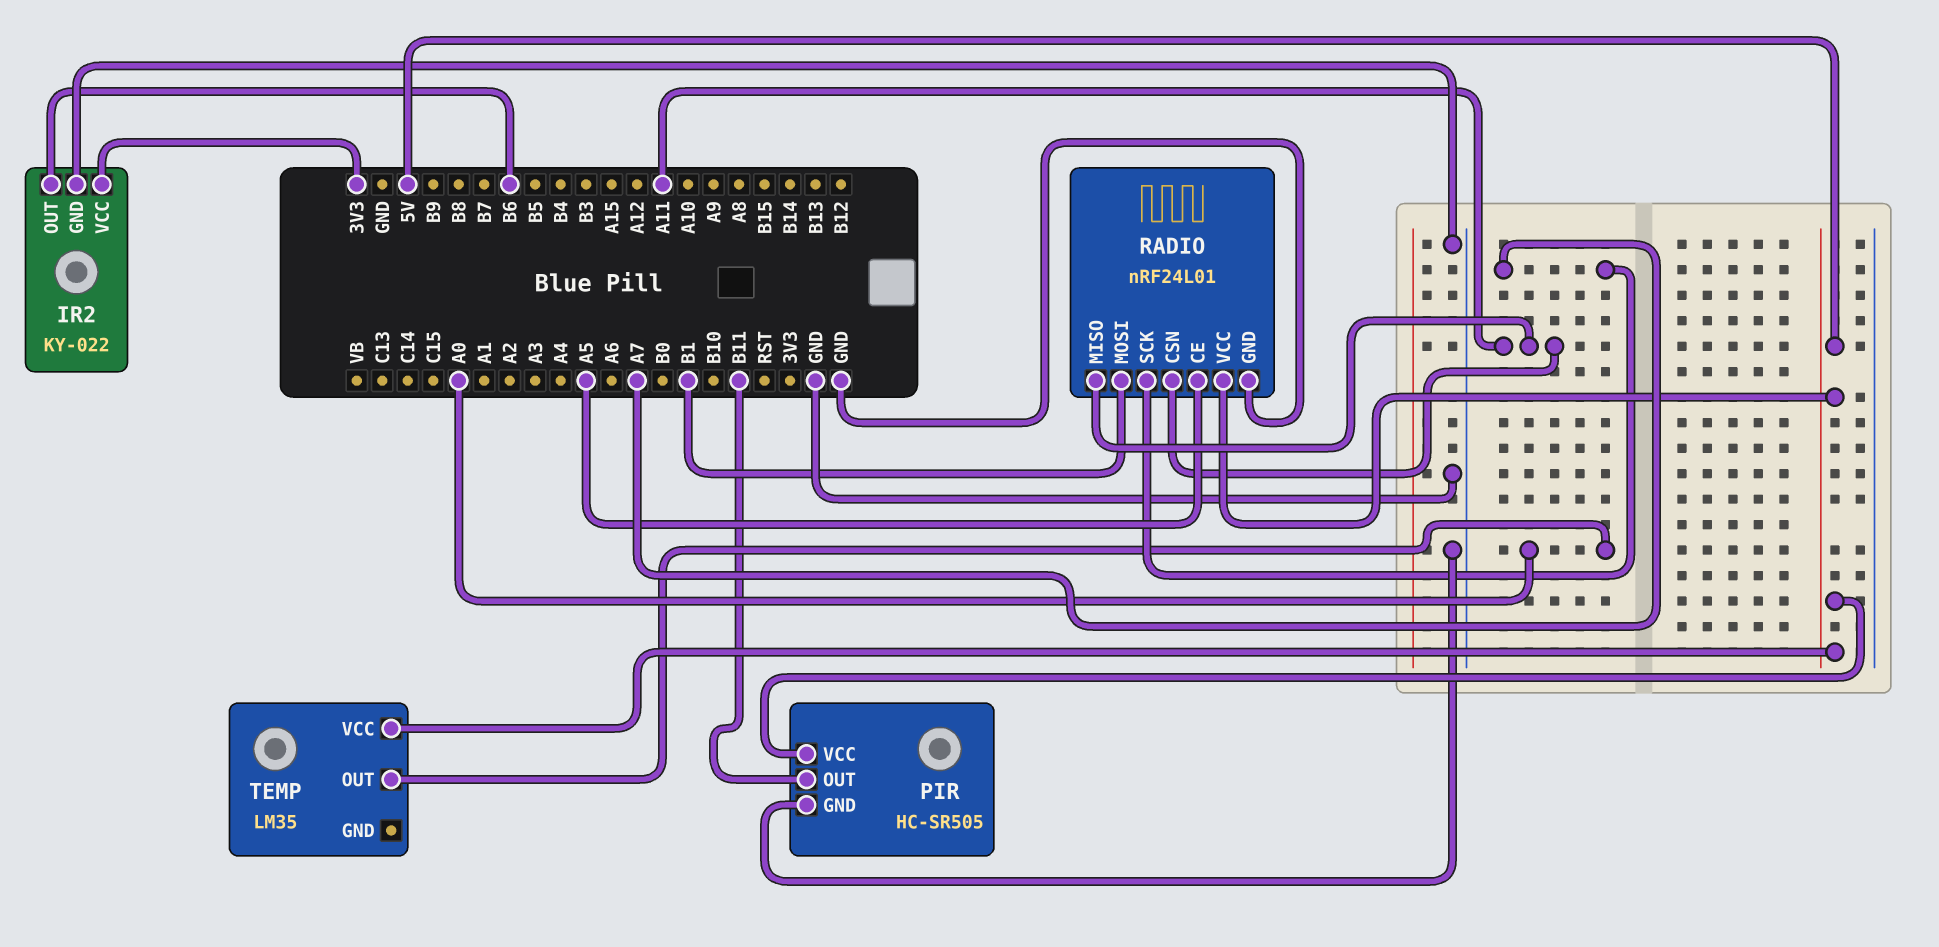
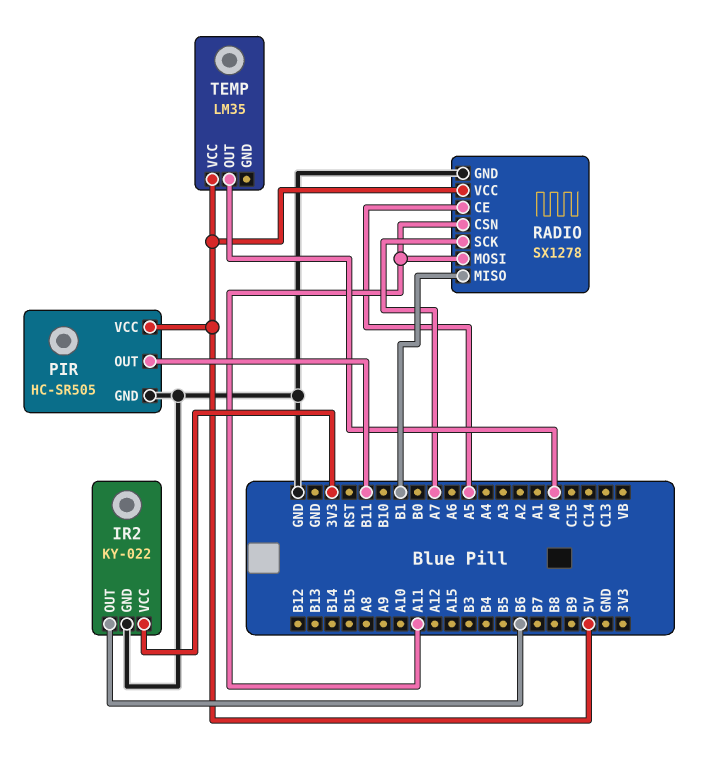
RADIO: nRF24L01 -> SX1278
RADIO pin MISO: A11 -> B1
RADIO pin MOSI: B1 -> A11

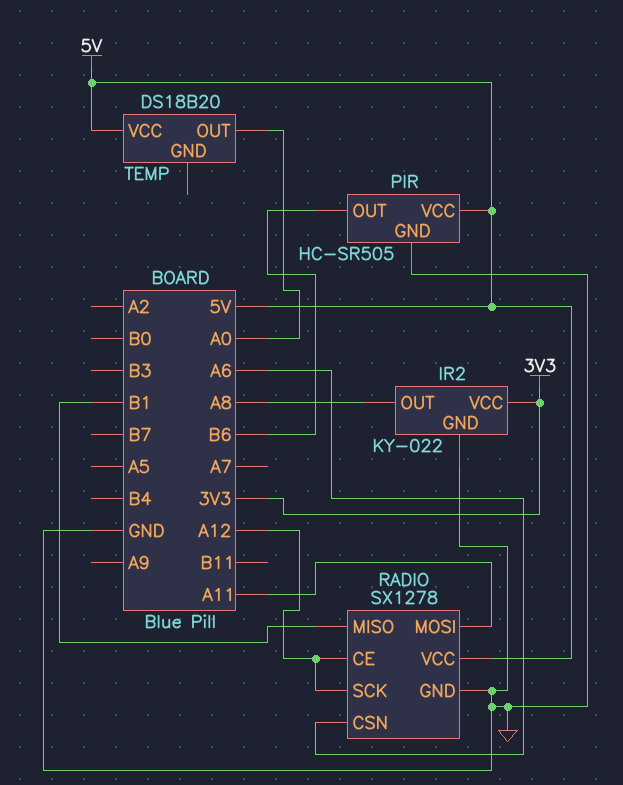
IR2 pin OUT: B6 -> A8
PIR pin OUT: B11 -> B6
RADIO pin CE: A5 -> A12
RADIO pin CSN: A11 -> A6
RADIO pin SCK: A7 -> A12
TEMP: LM35 -> DS18B20

